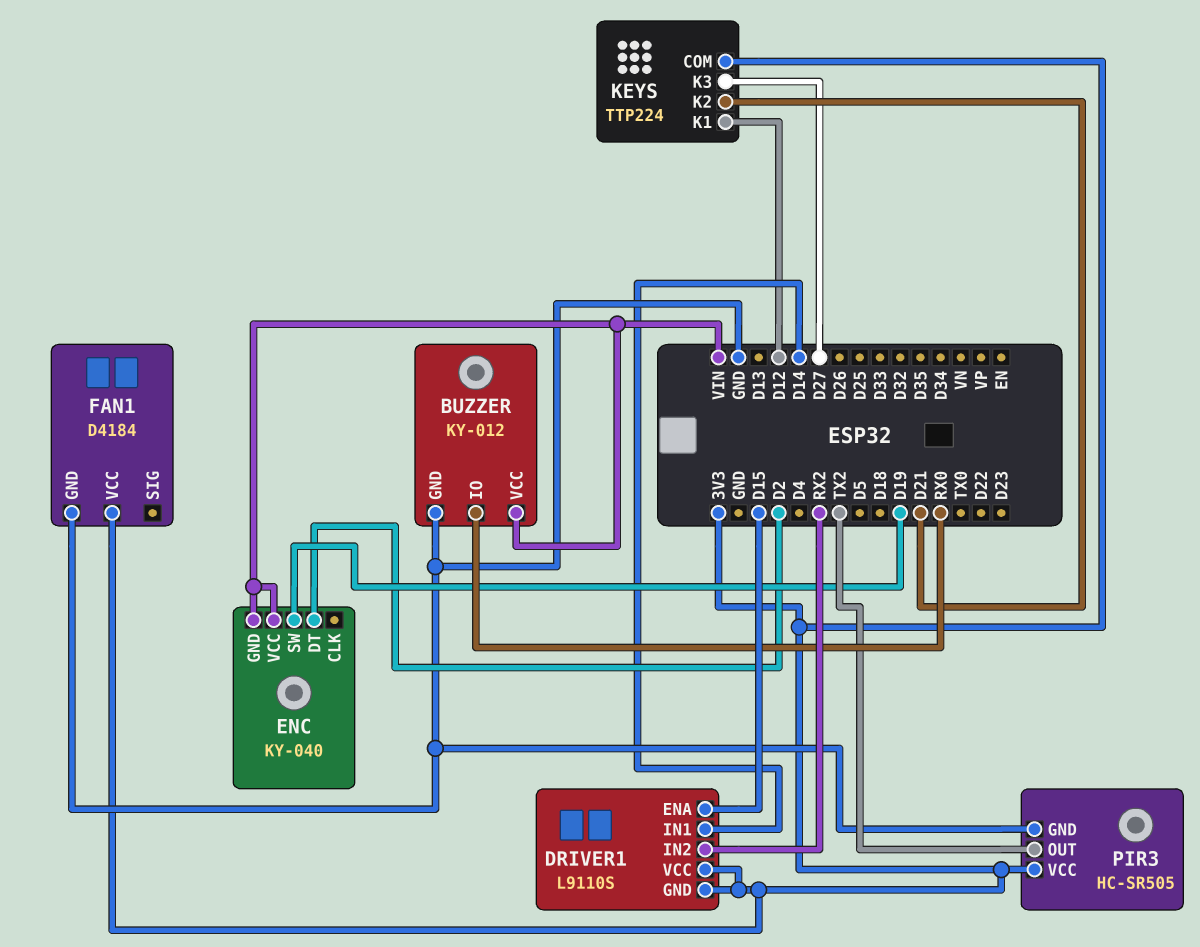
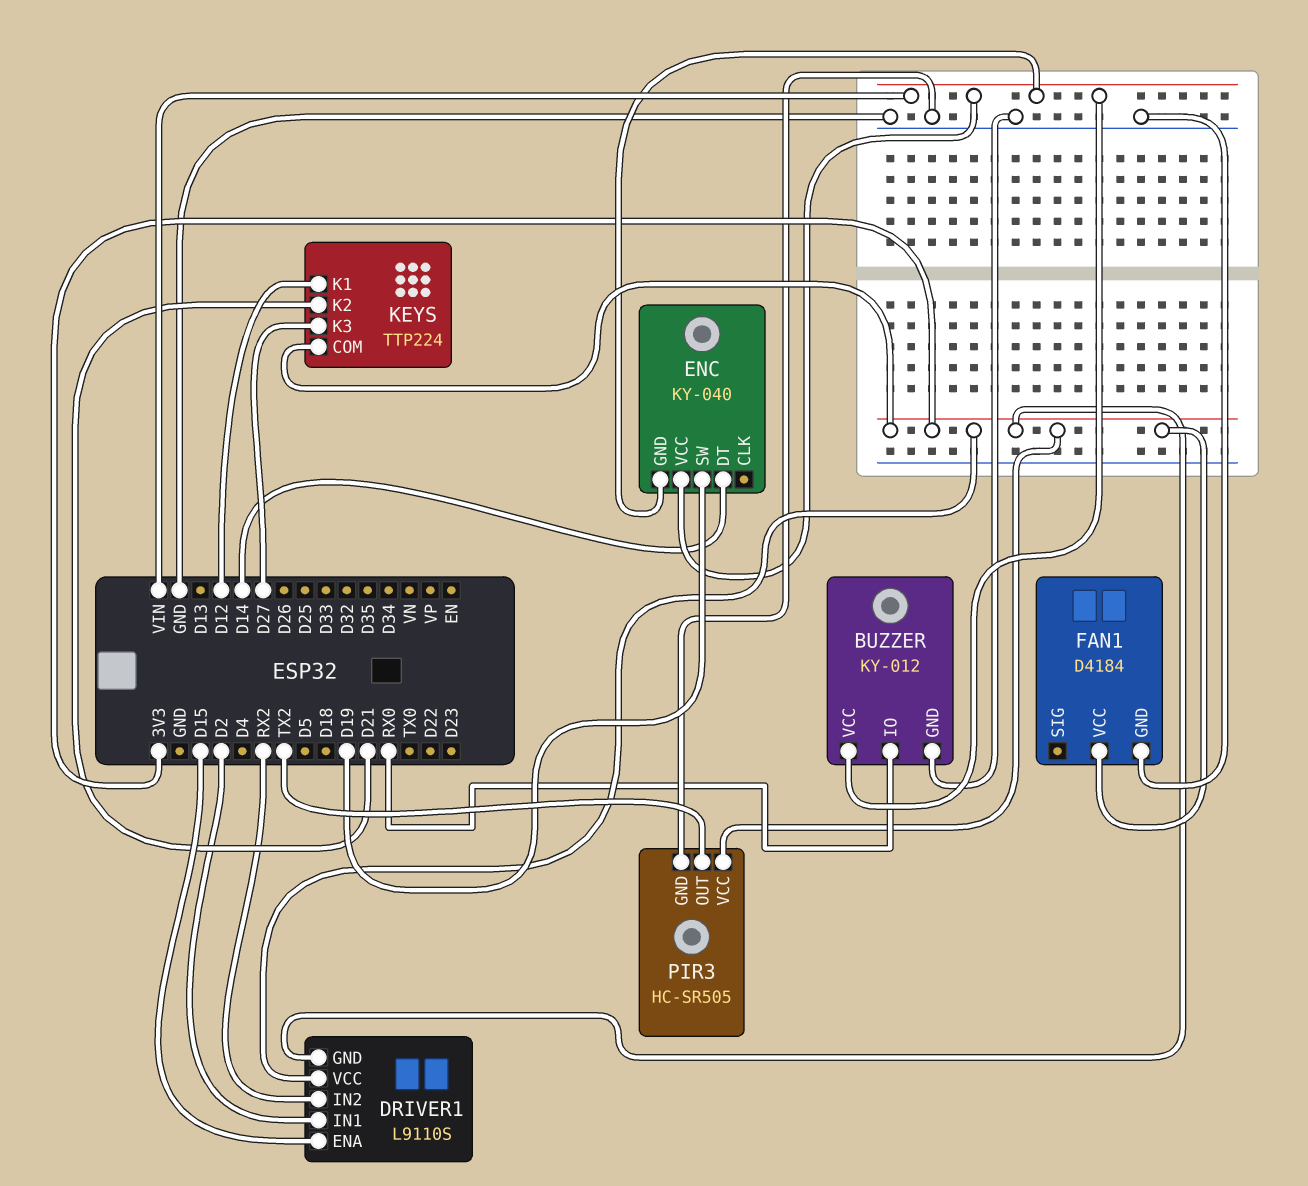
DRIVER1 pin IN1: D14 -> D2
ENC pin DT: D2 -> D14

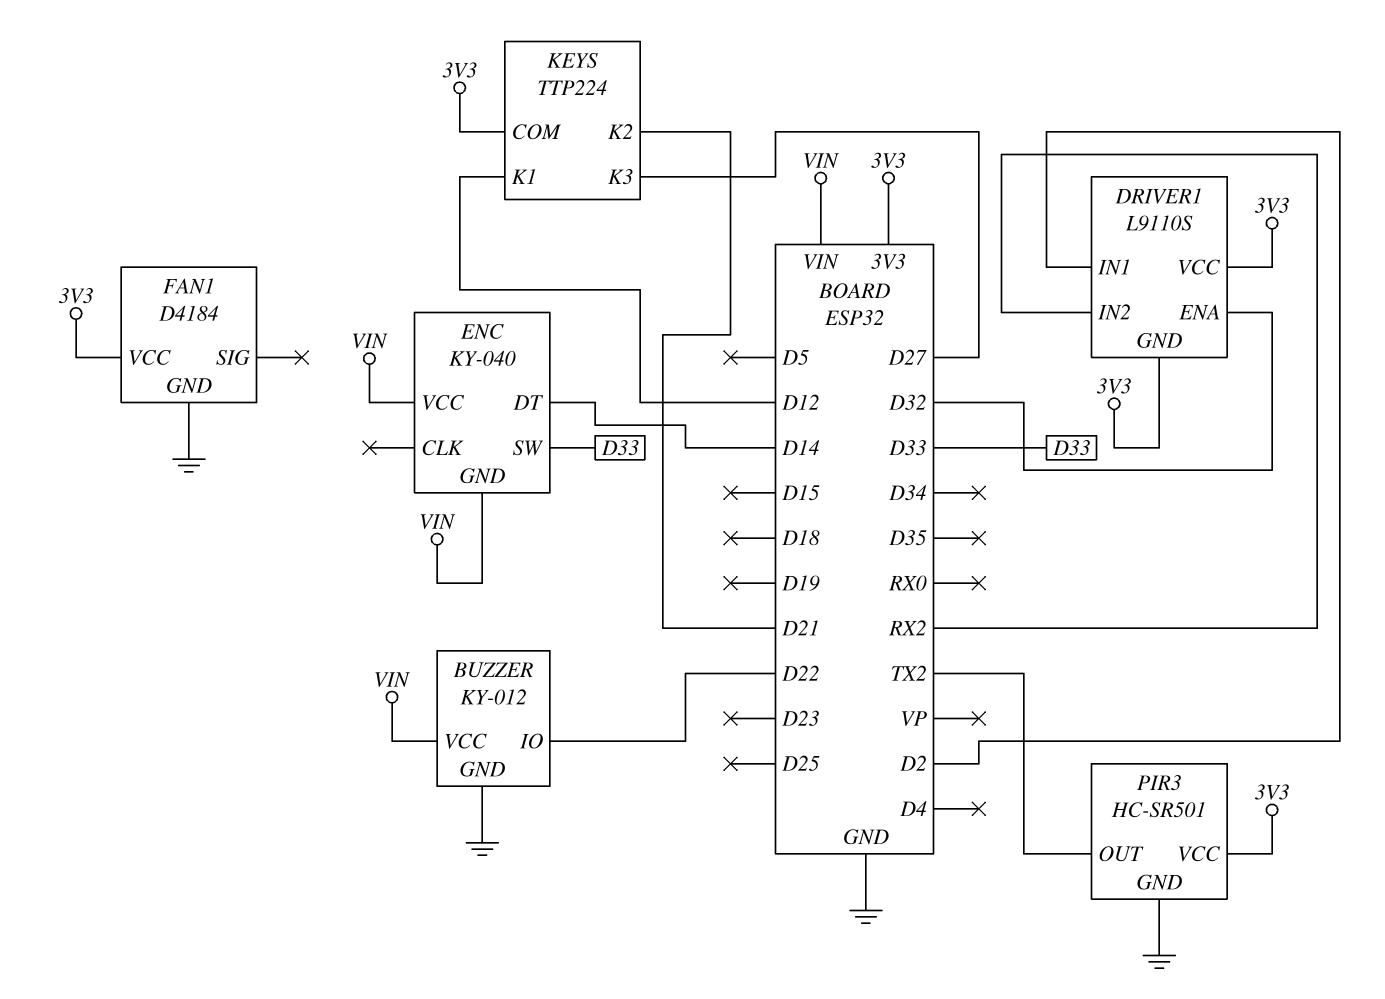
BUZZER pin IO: RX0 -> D22
DRIVER1 pin ENA: D15 -> D32
ENC pin SW: D19 -> D33
PIR3: HC-SR505 -> HC-SR501

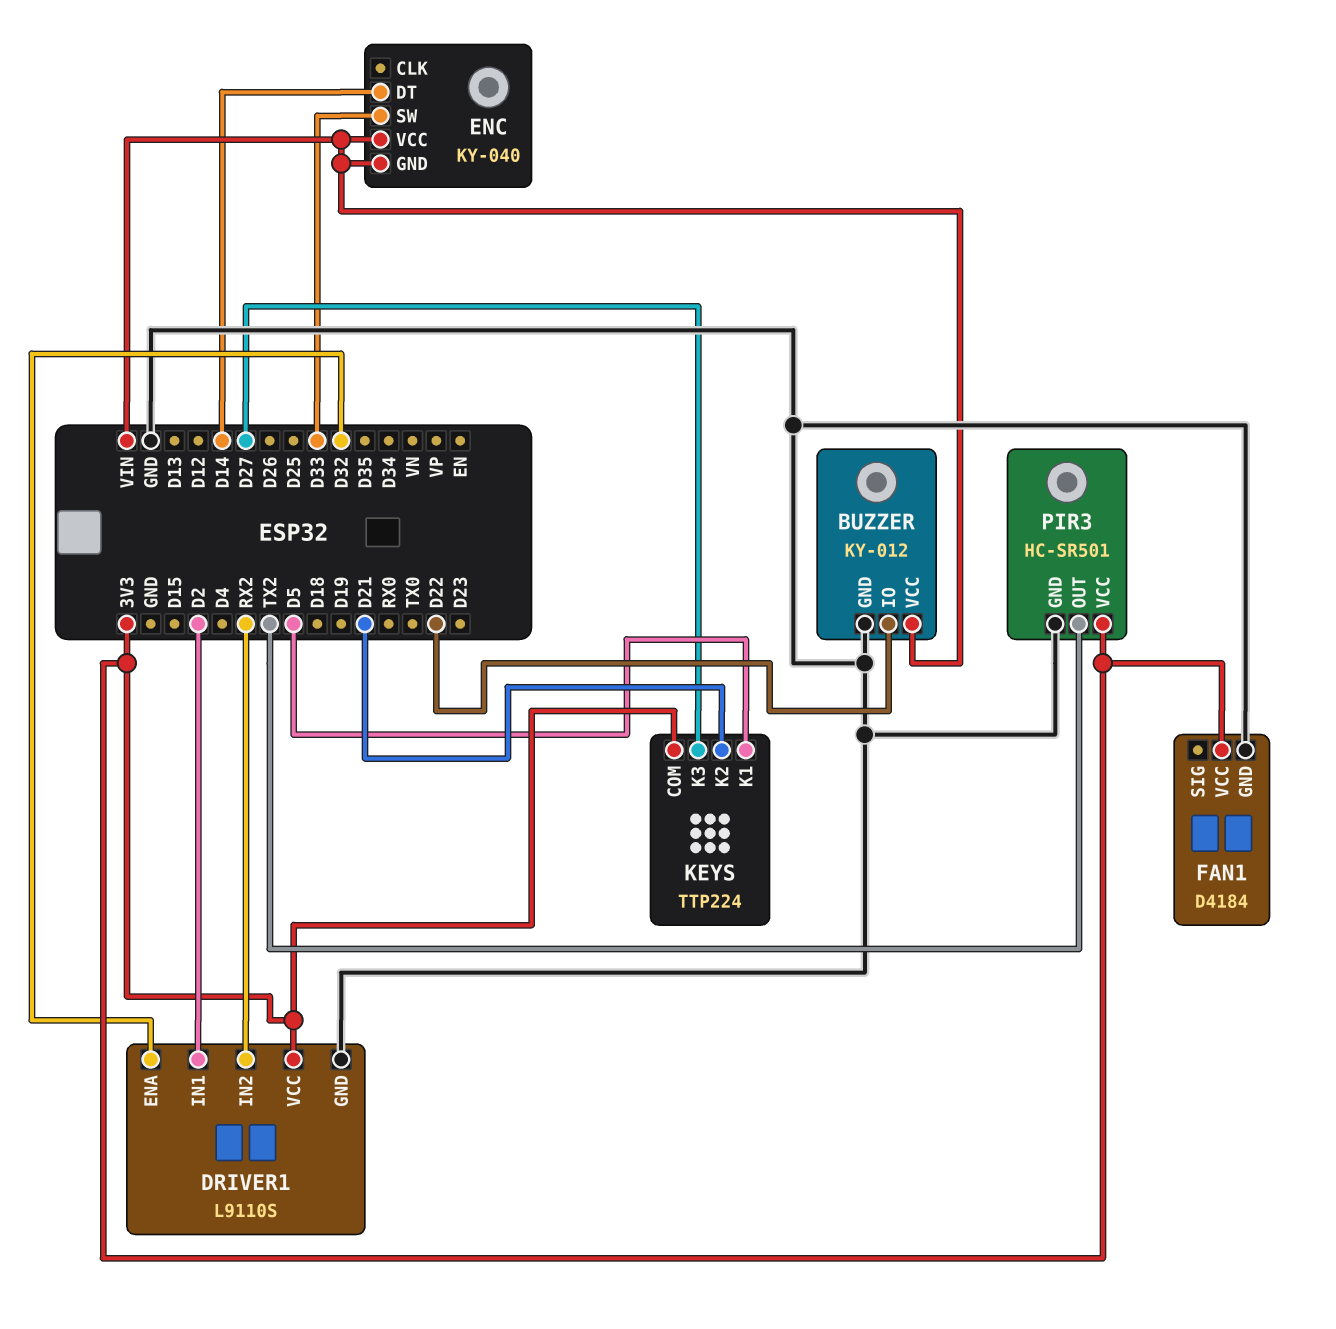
DRIVER1 pin GND: 3V3 -> GND
KEYS pin K1: D12 -> D5

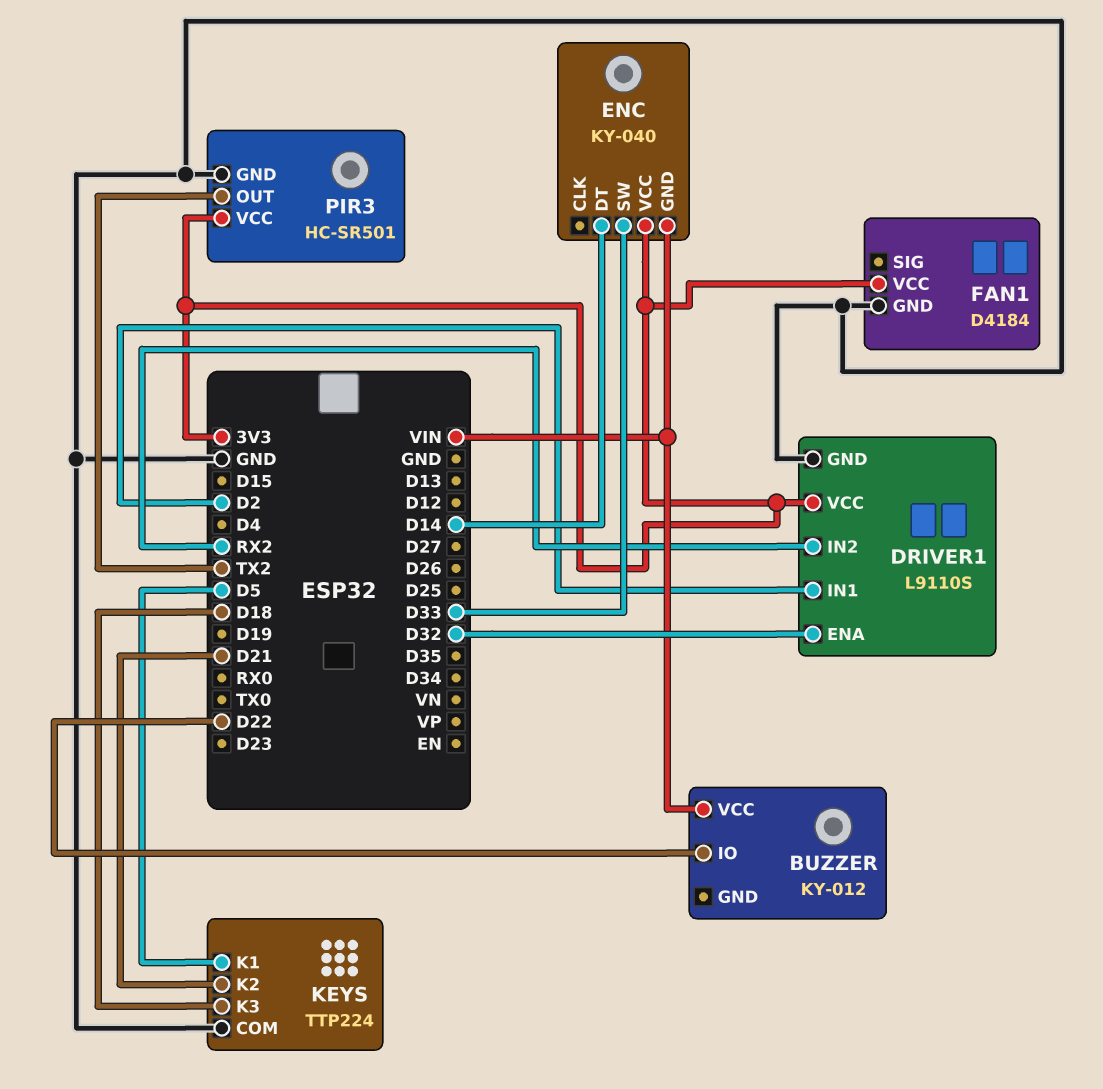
BUZZER pin GND: GND -> none
ENC pin VCC: VIN -> 3V3
KEYS pin COM: 3V3 -> GND
KEYS pin K3: D27 -> D18

